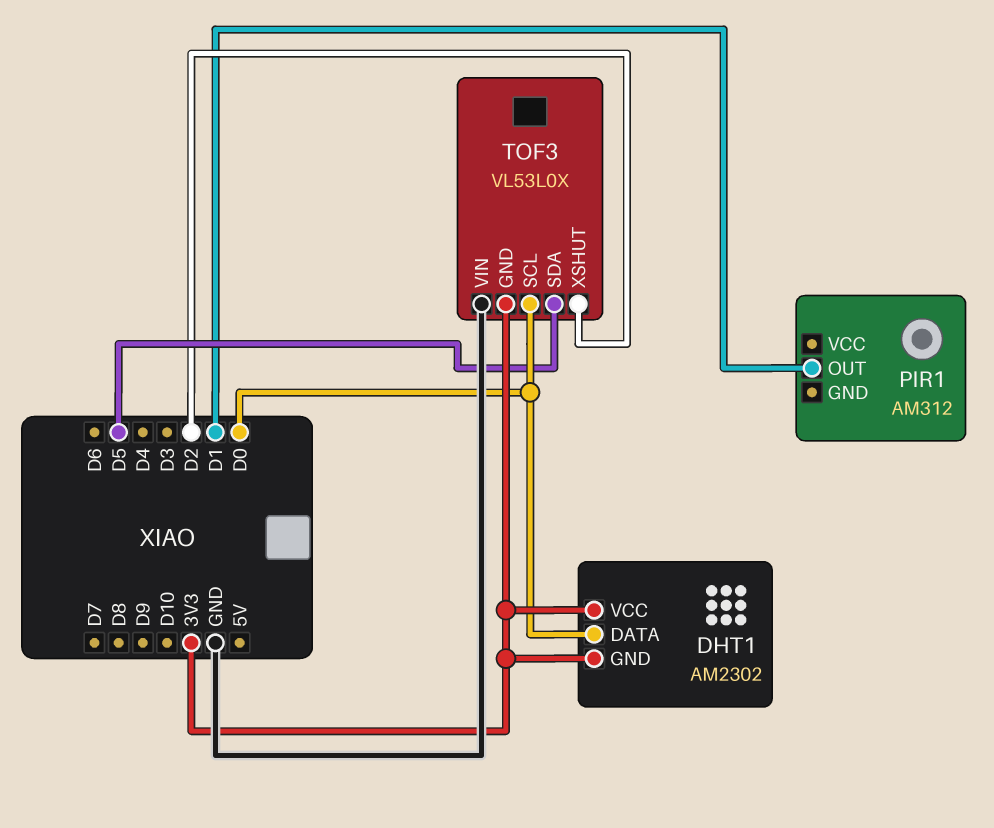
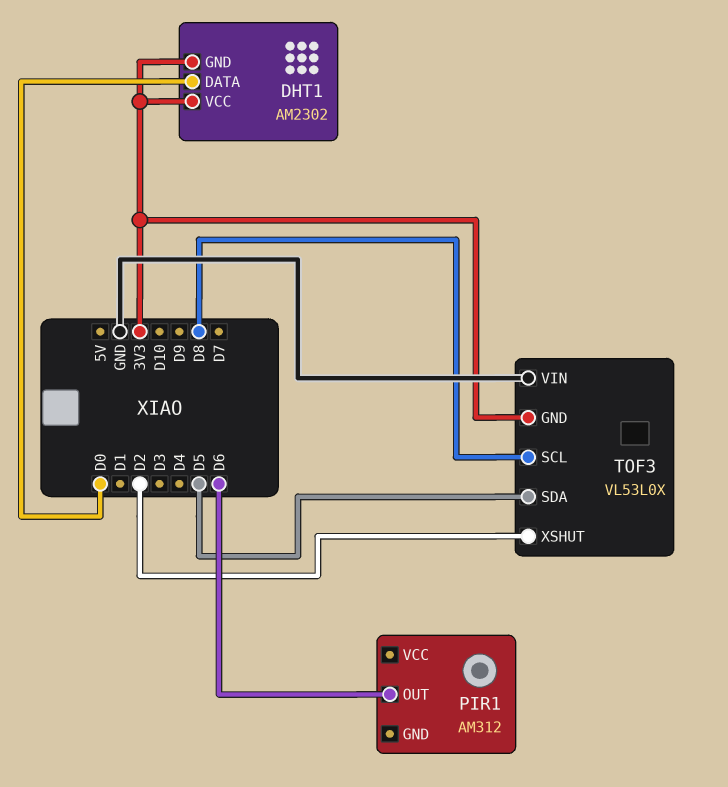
PIR1 pin OUT: D1 -> D6
TOF3 pin SCL: D0 -> D8

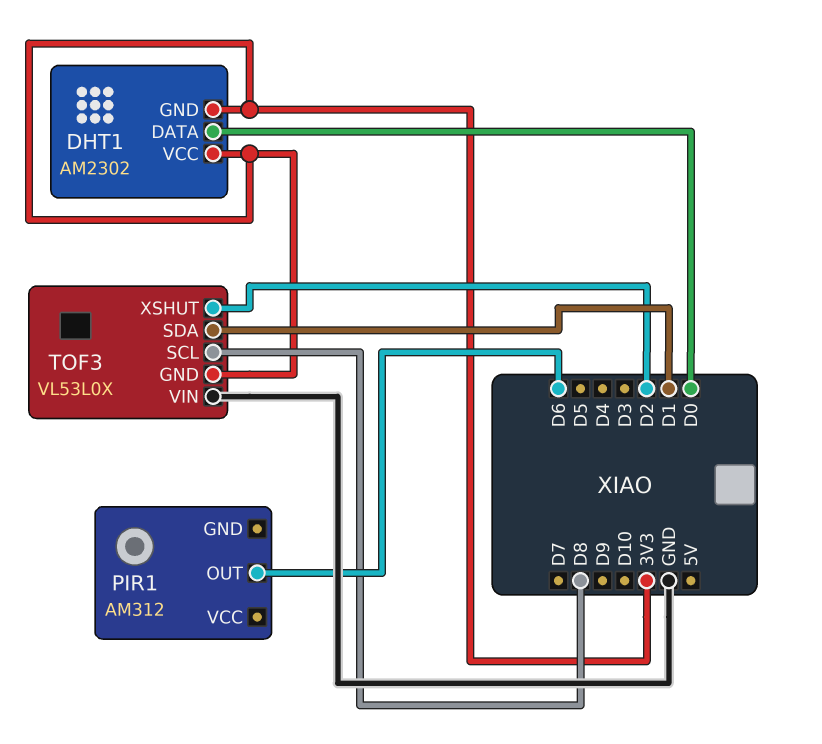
TOF3 pin SDA: D5 -> D1

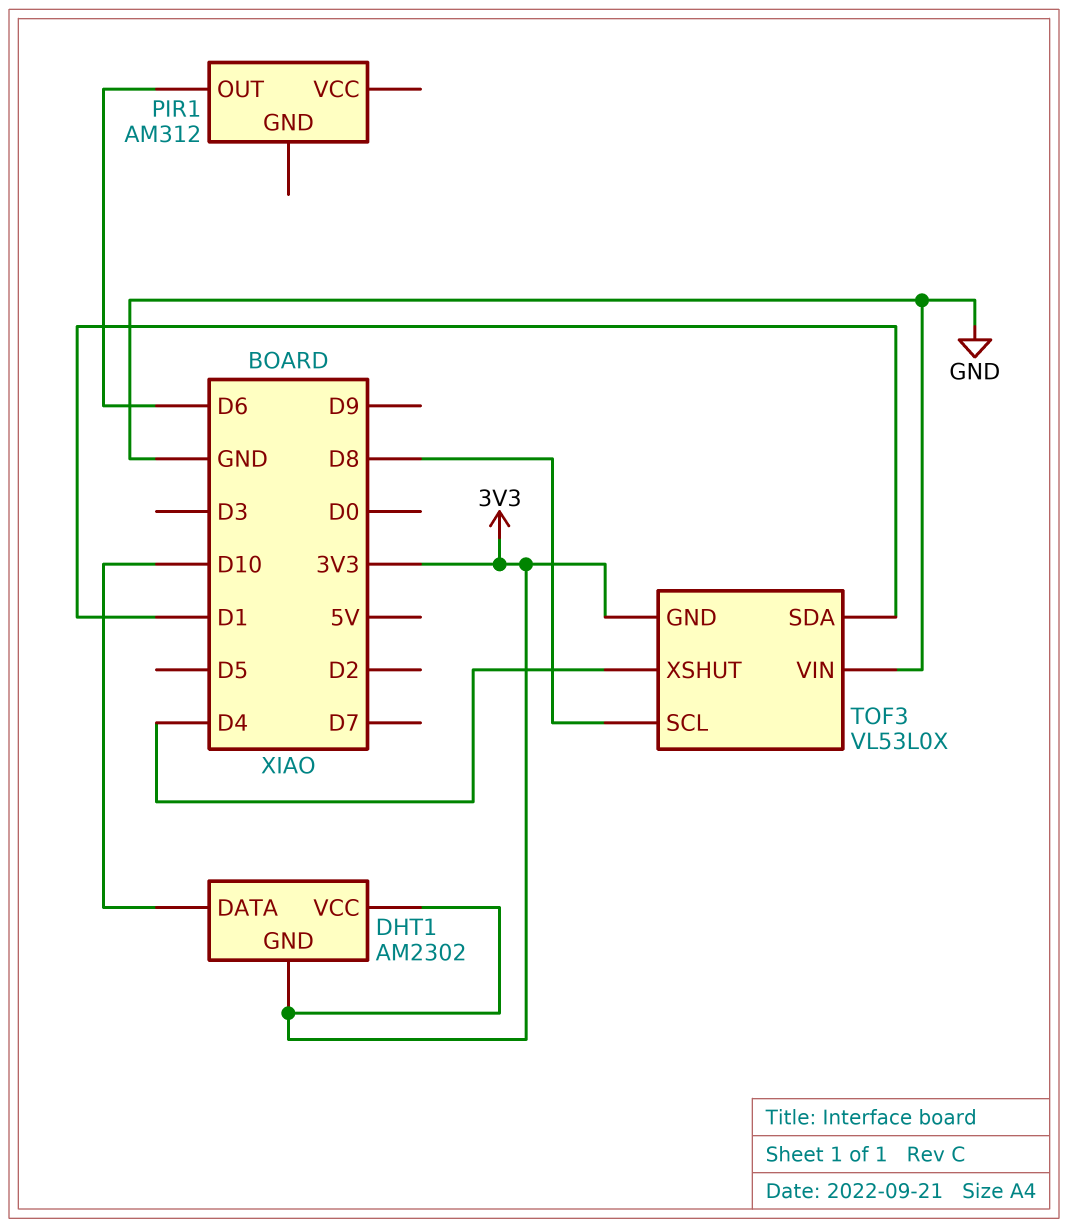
DHT1 pin DATA: D0 -> D10
TOF3 pin XSHUT: D2 -> D4

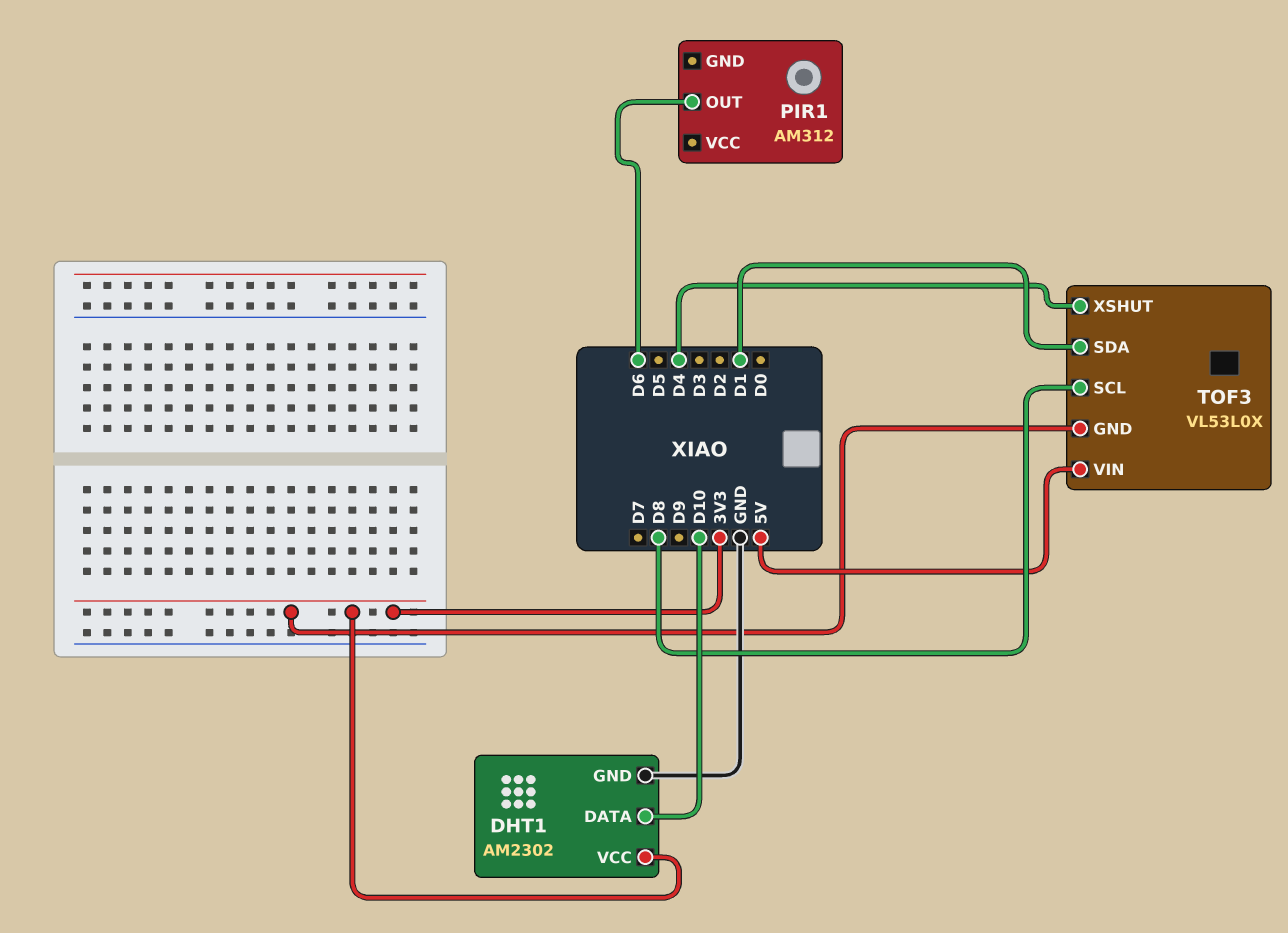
DHT1 pin GND: 3V3 -> GND
TOF3 pin VIN: GND -> 5V

